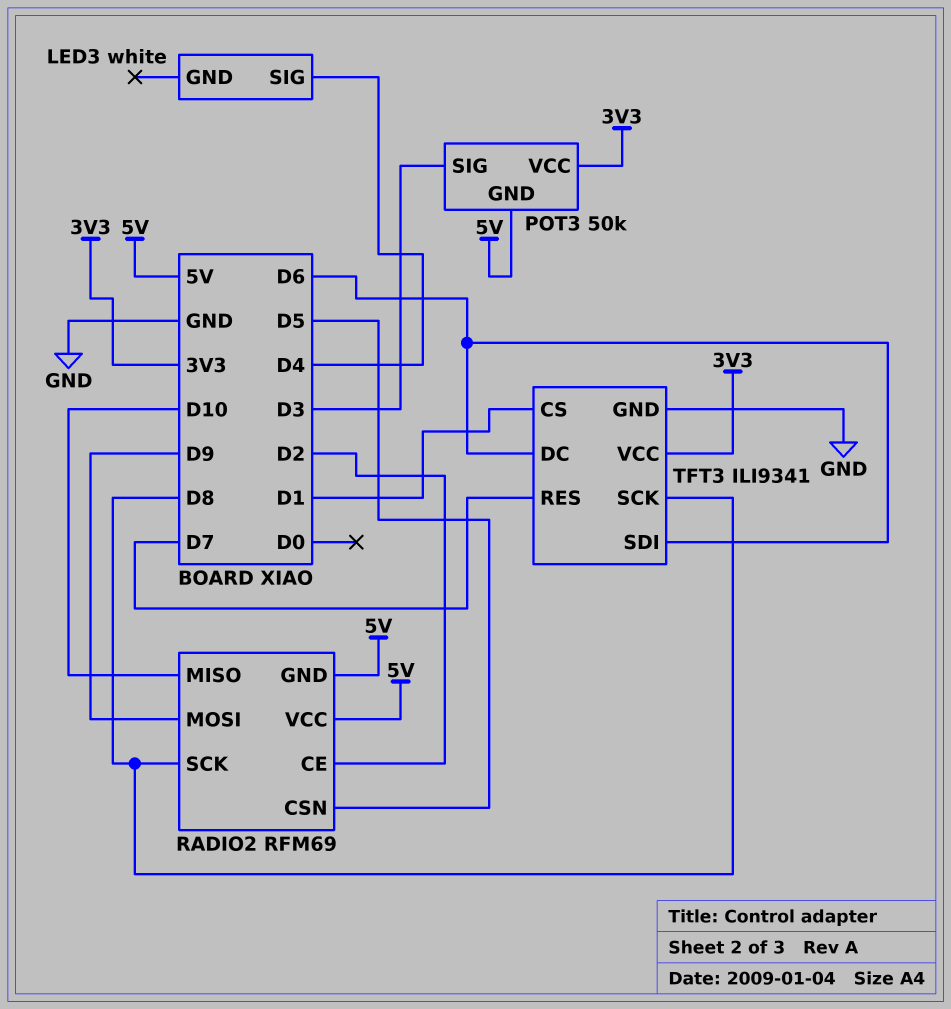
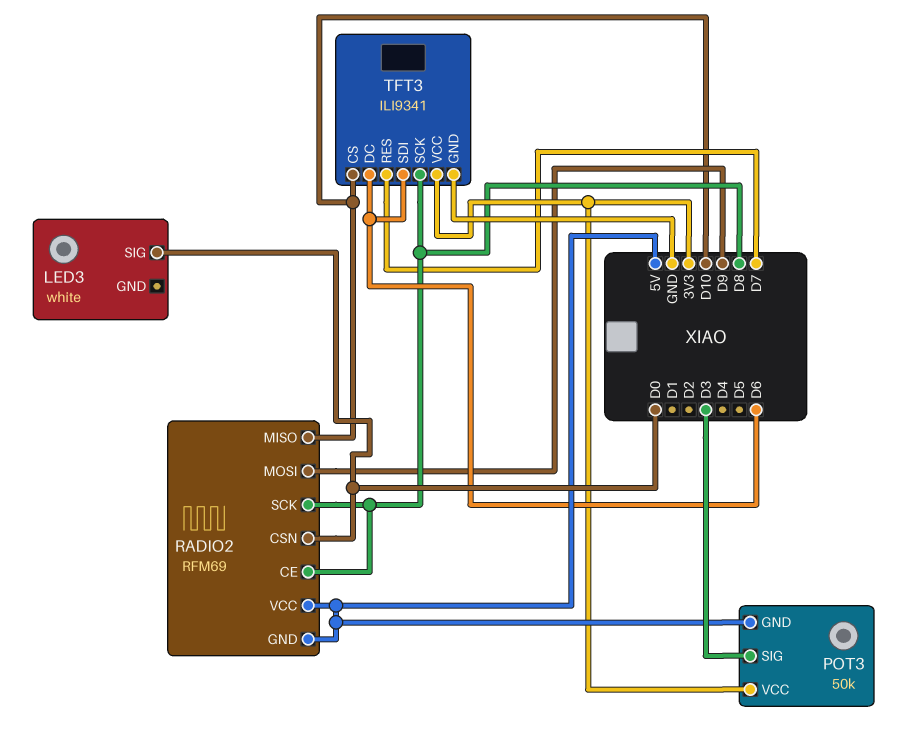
LED3 pin SIG: D4 -> D0
RADIO2 pin CE: D2 -> D8
RADIO2 pin CSN: D5 -> D0
TFT3 pin CS: D1 -> D10

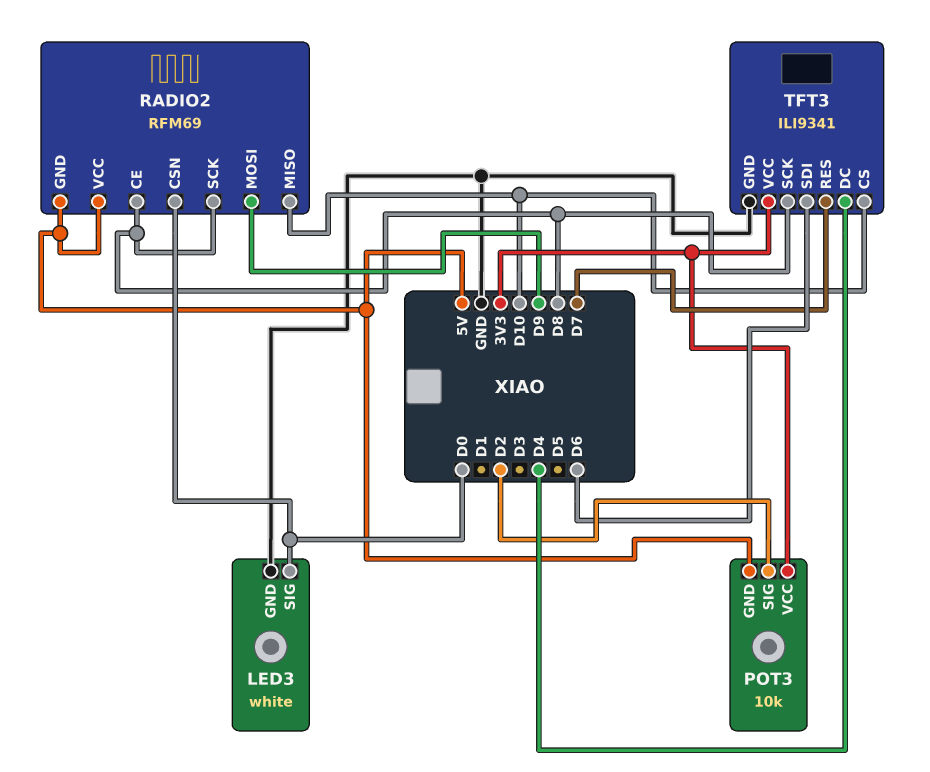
LED3 pin GND: none -> GND
POT3: 50k -> 10k
POT3 pin SIG: D3 -> D2
TFT3 pin DC: D6 -> D4

